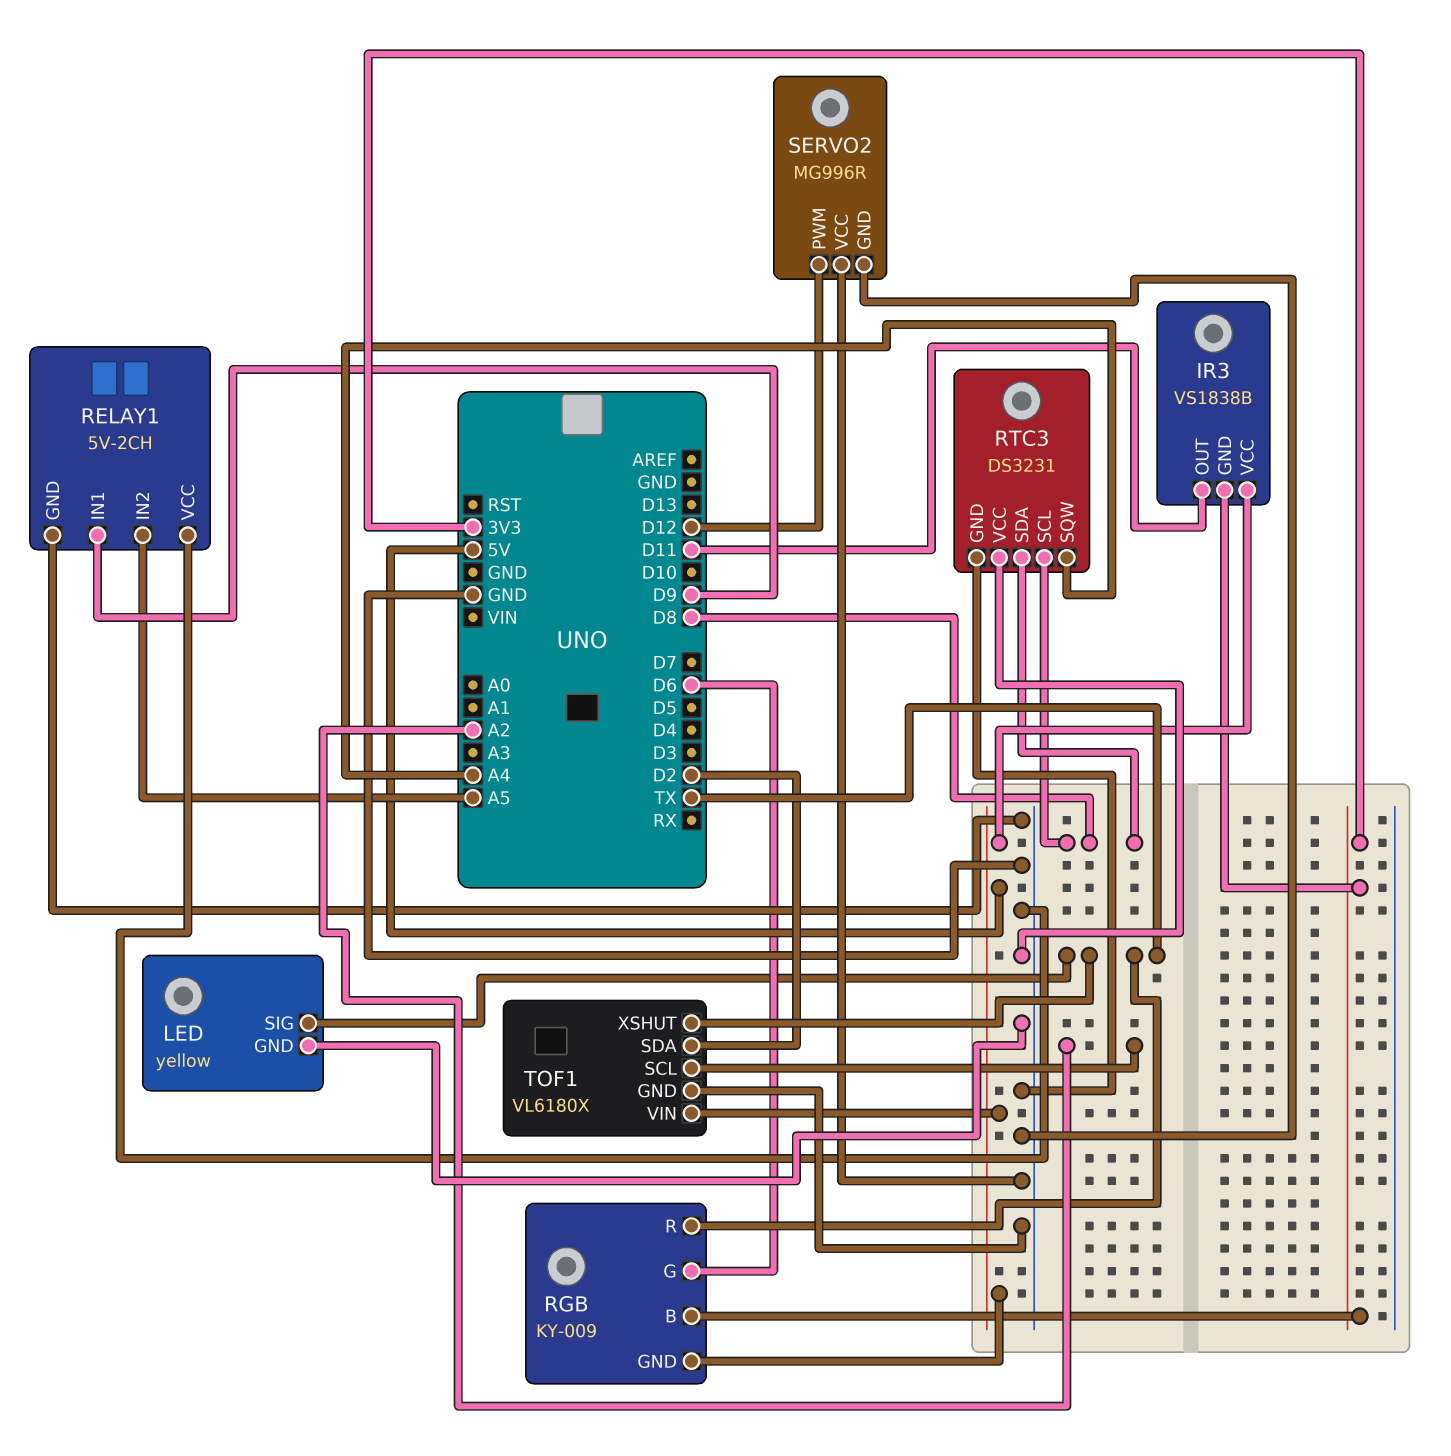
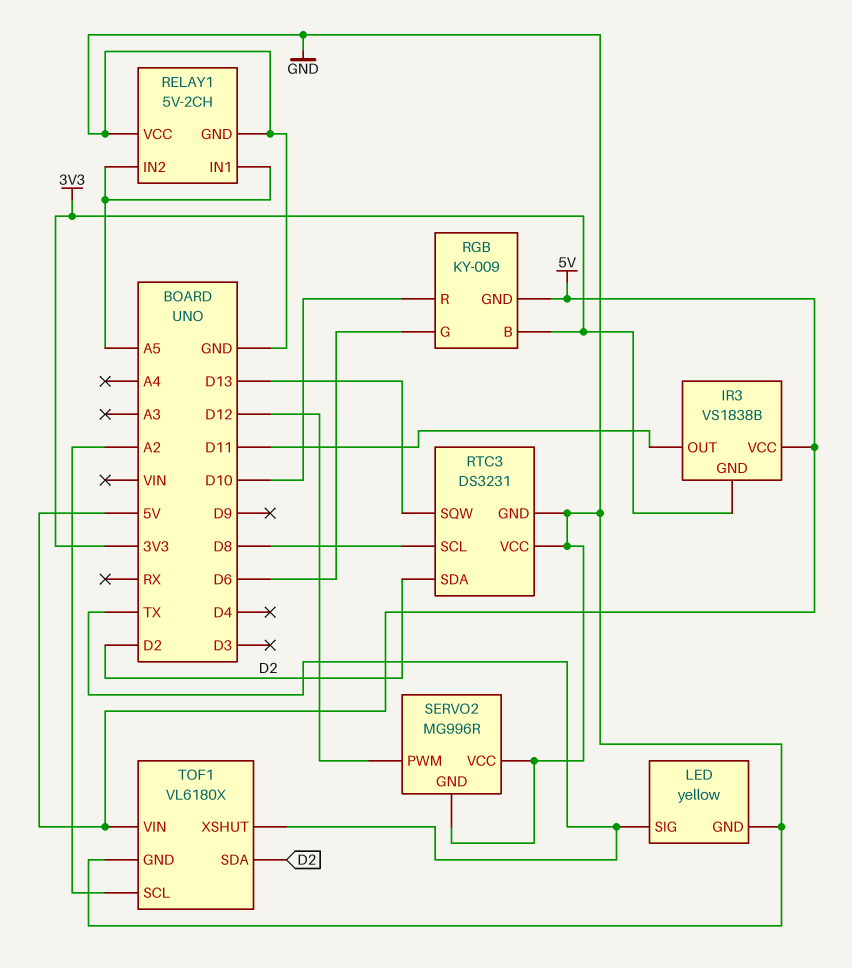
RELAY1 pin IN1: D9 -> A5
RGB pin R: TX -> D10
RTC3 pin SDA: D8 -> D2
RTC3 pin SQW: A4 -> D13

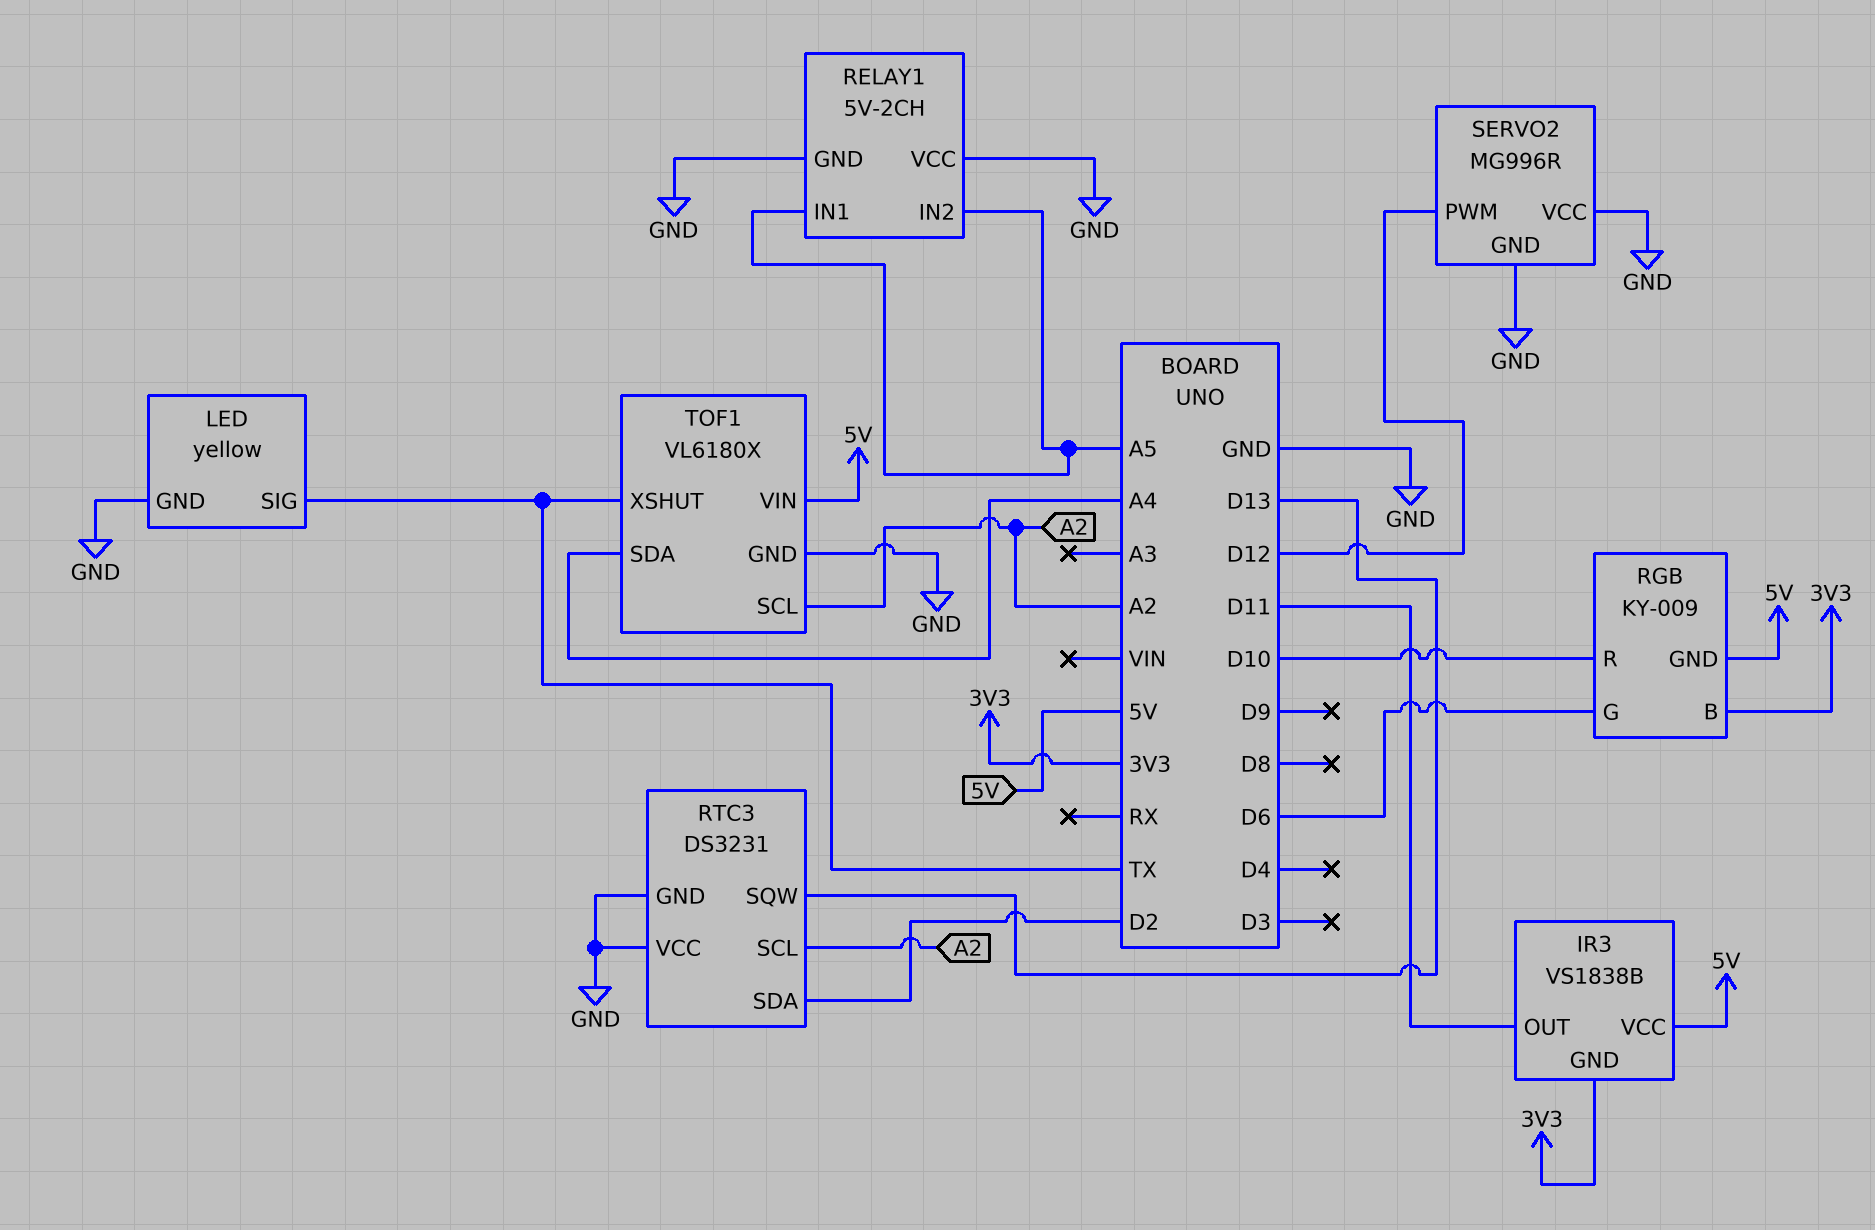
RTC3 pin SCL: D8 -> A2
TOF1 pin SDA: D2 -> A4

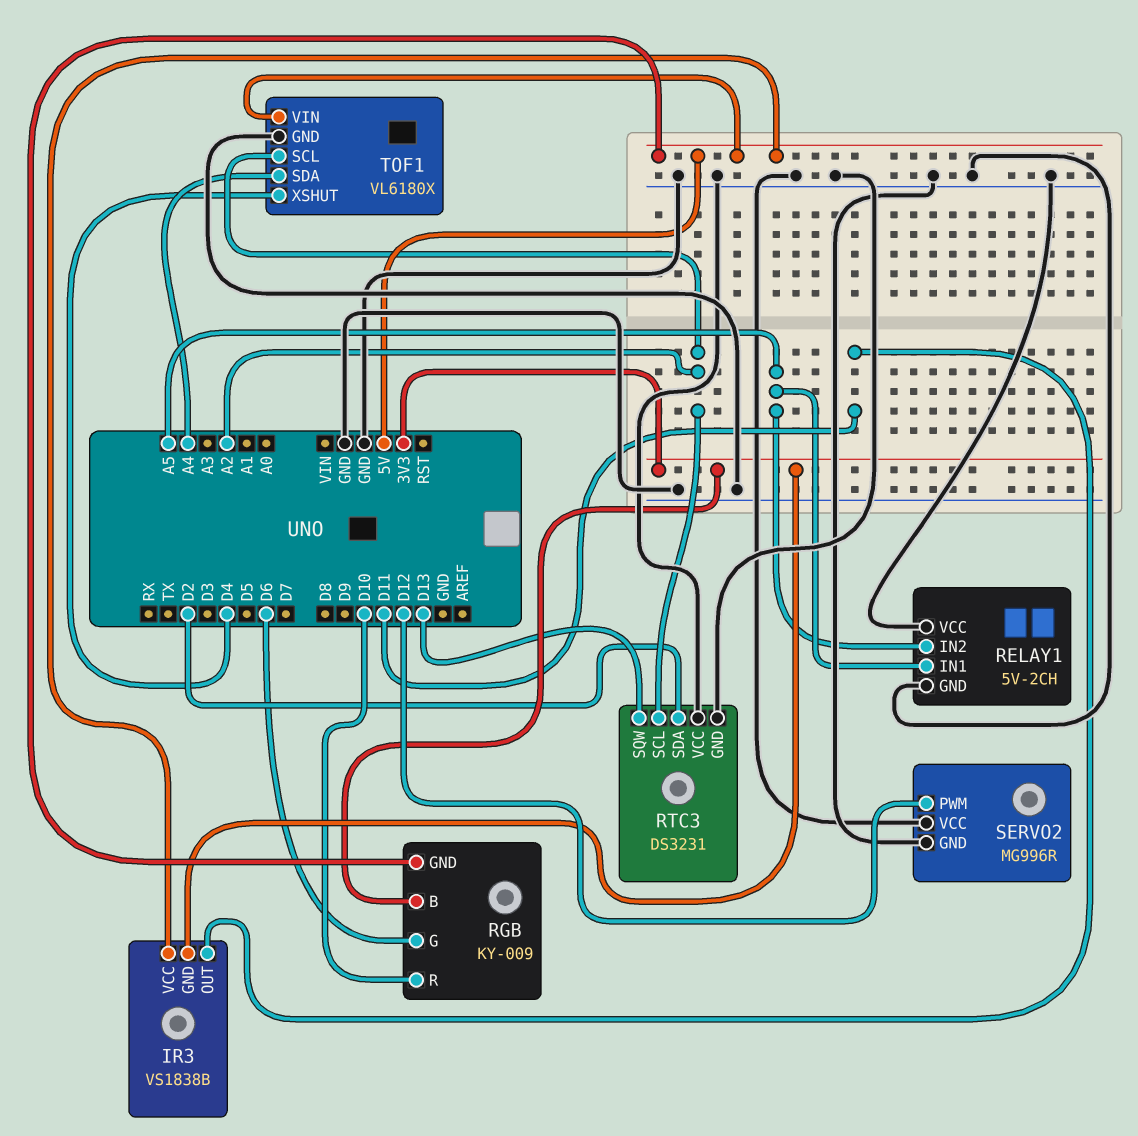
LED: yellow -> none
LED pin GND: GND -> none
LED pin SIG: TX -> none
TOF1 pin XSHUT: TX -> D4

